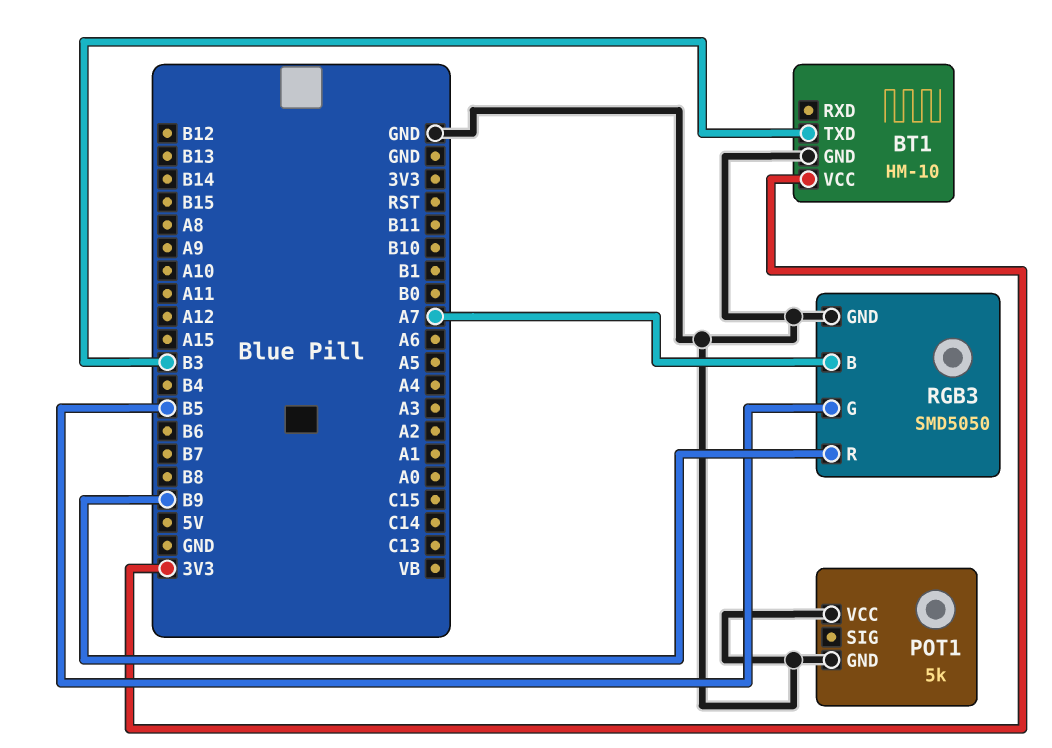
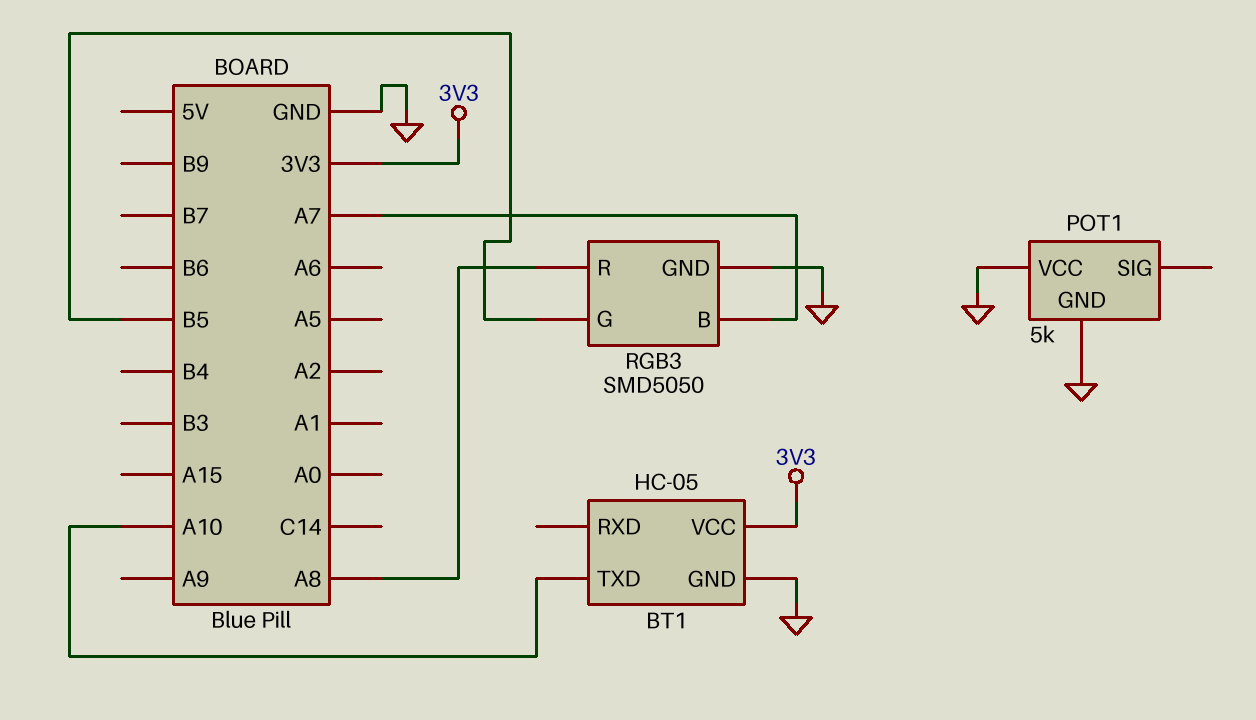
BT1: HM-10 -> HC-05
BT1 pin TXD: B3 -> A10
RGB3 pin R: B9 -> A8

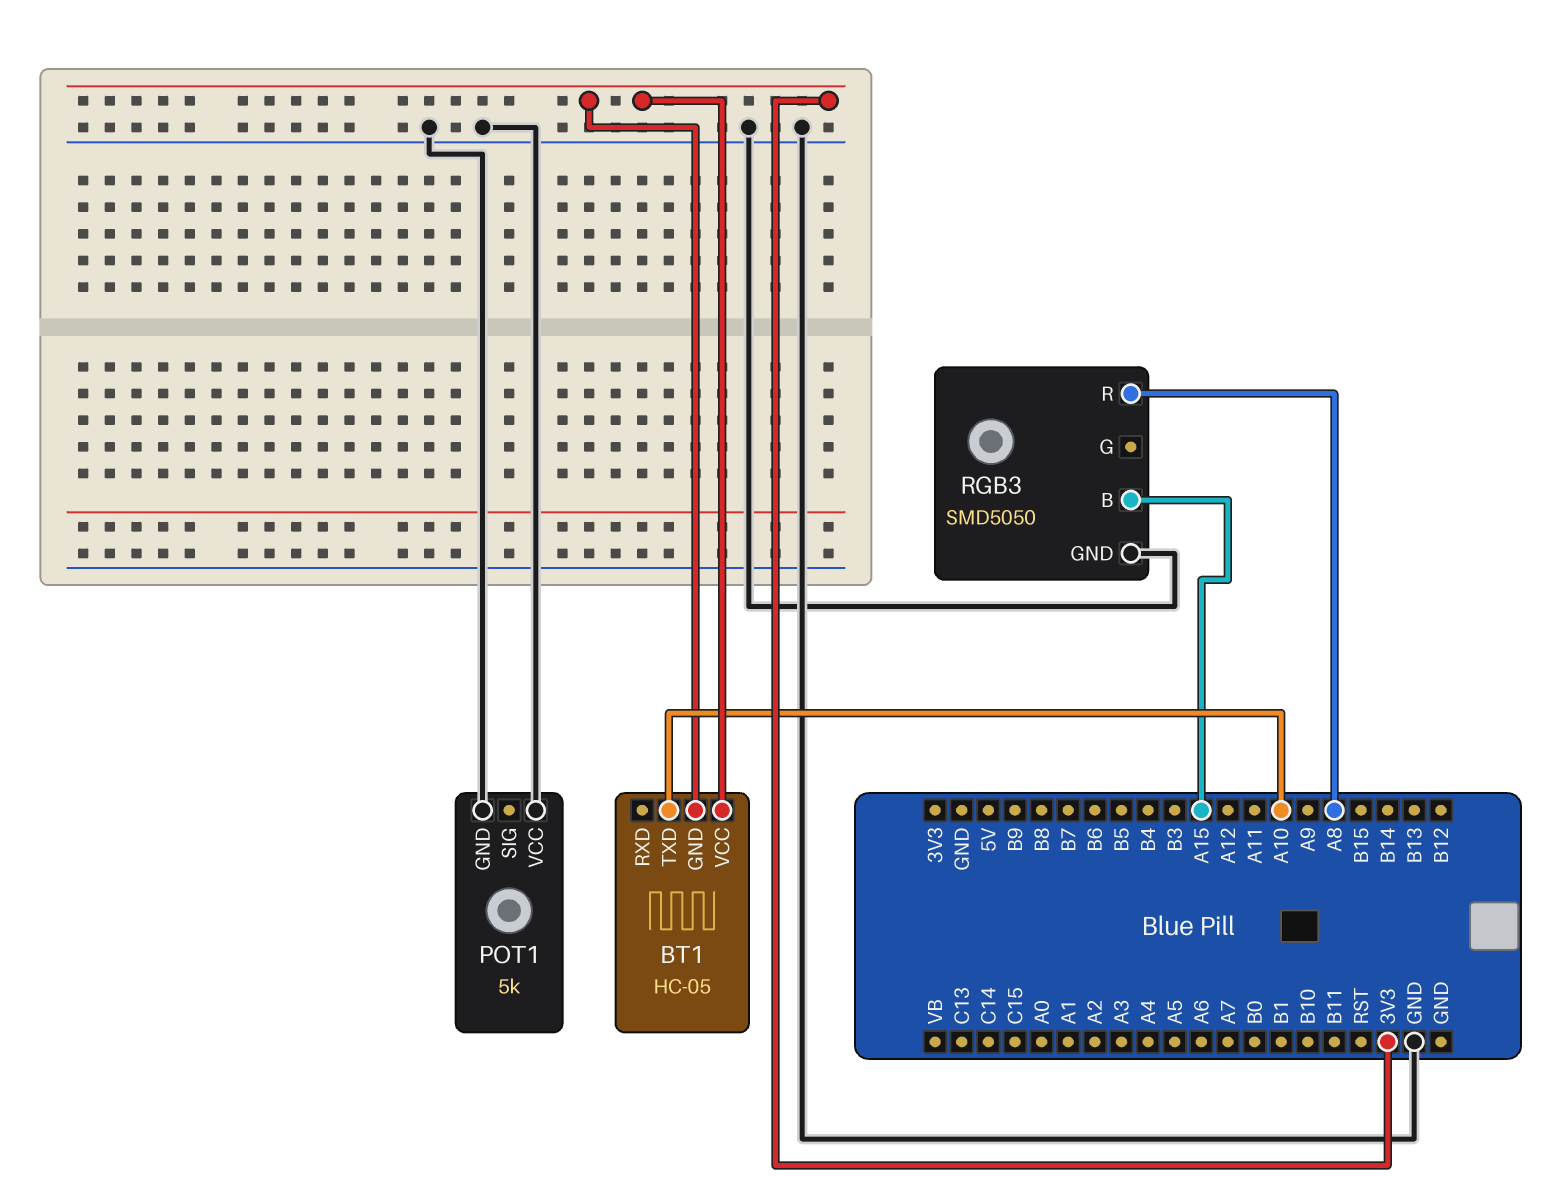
BT1 pin GND: GND -> 3V3
RGB3 pin B: A7 -> A15
RGB3 pin G: B5 -> none

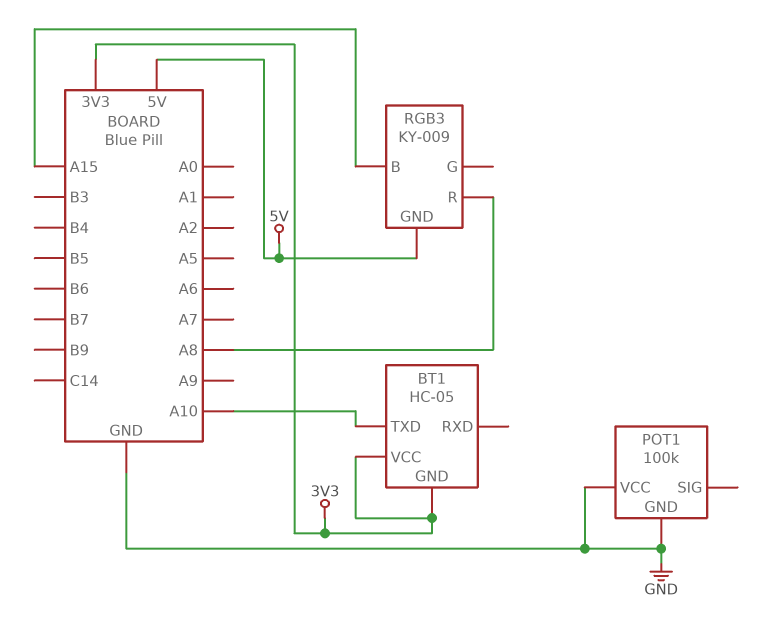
POT1: 5k -> 100k
RGB3: SMD5050 -> KY-009
RGB3 pin GND: GND -> 5V

